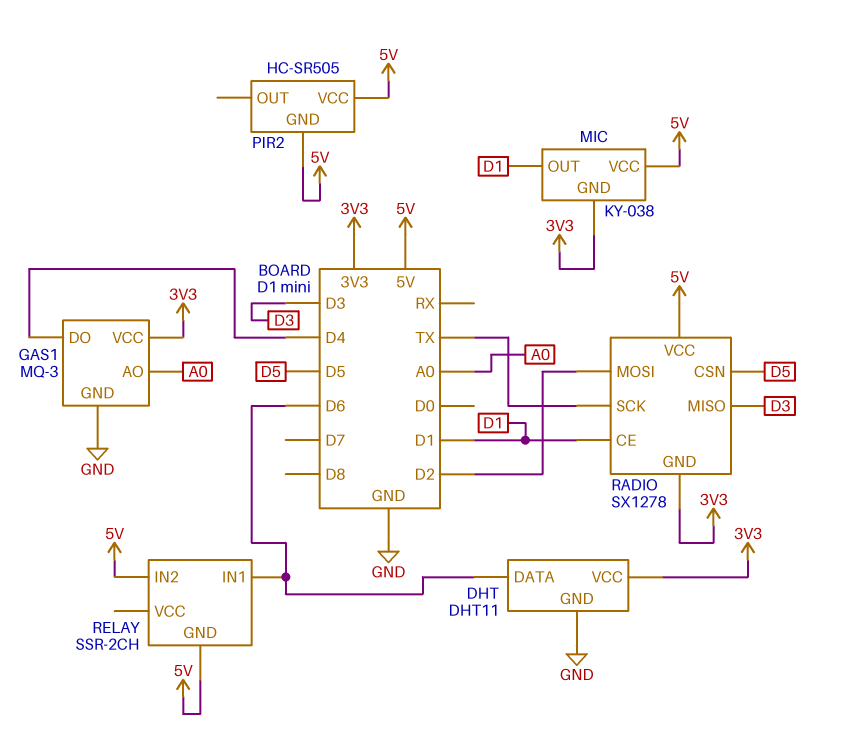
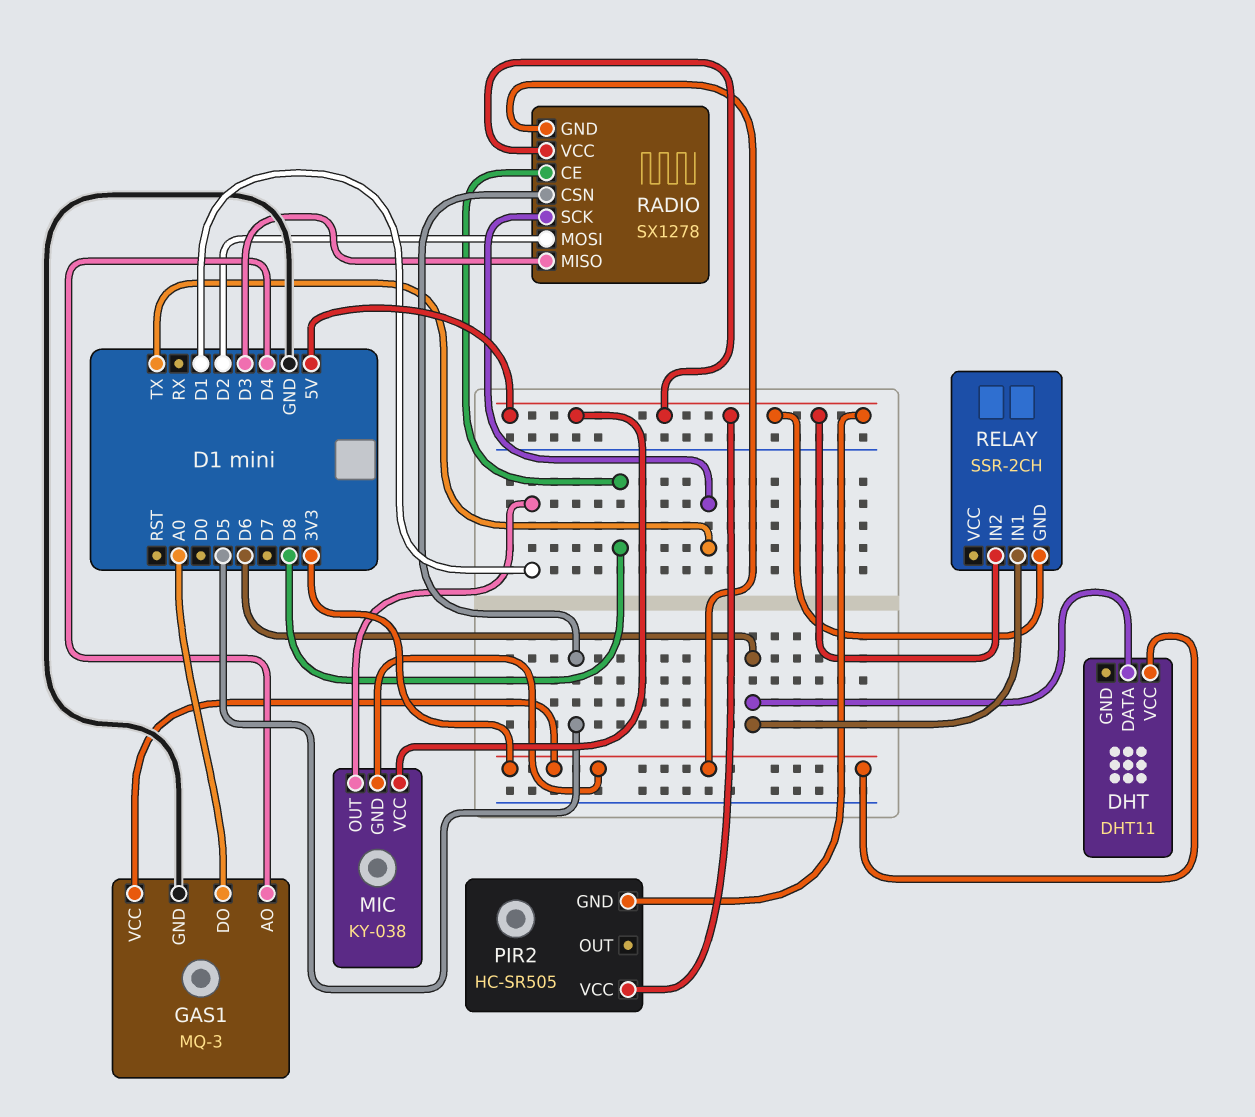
DHT pin GND: GND -> none
GAS1 pin AO: A0 -> D4
GAS1 pin DO: D4 -> A0
RADIO pin CE: D1 -> D8

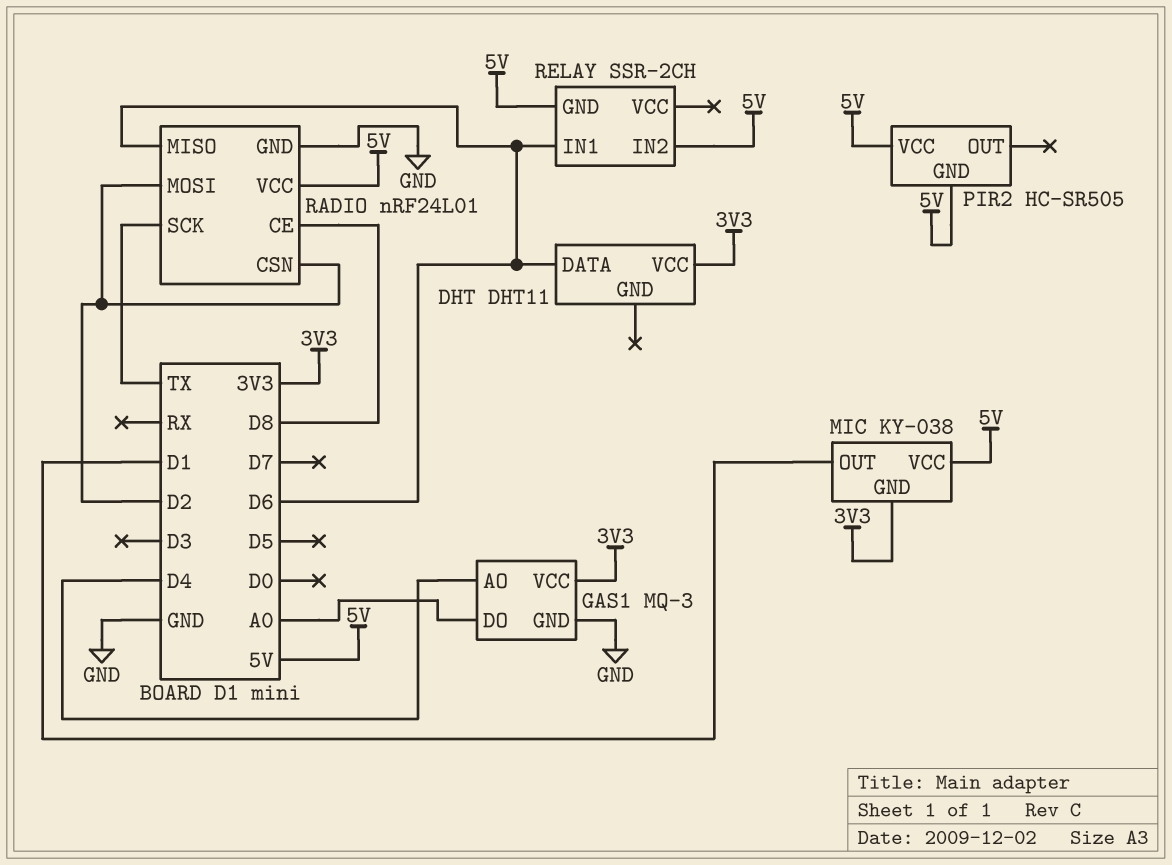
RADIO: SX1278 -> nRF24L01
RADIO pin CSN: D5 -> D2
RADIO pin GND: 3V3 -> GND
RADIO pin MISO: D3 -> D6

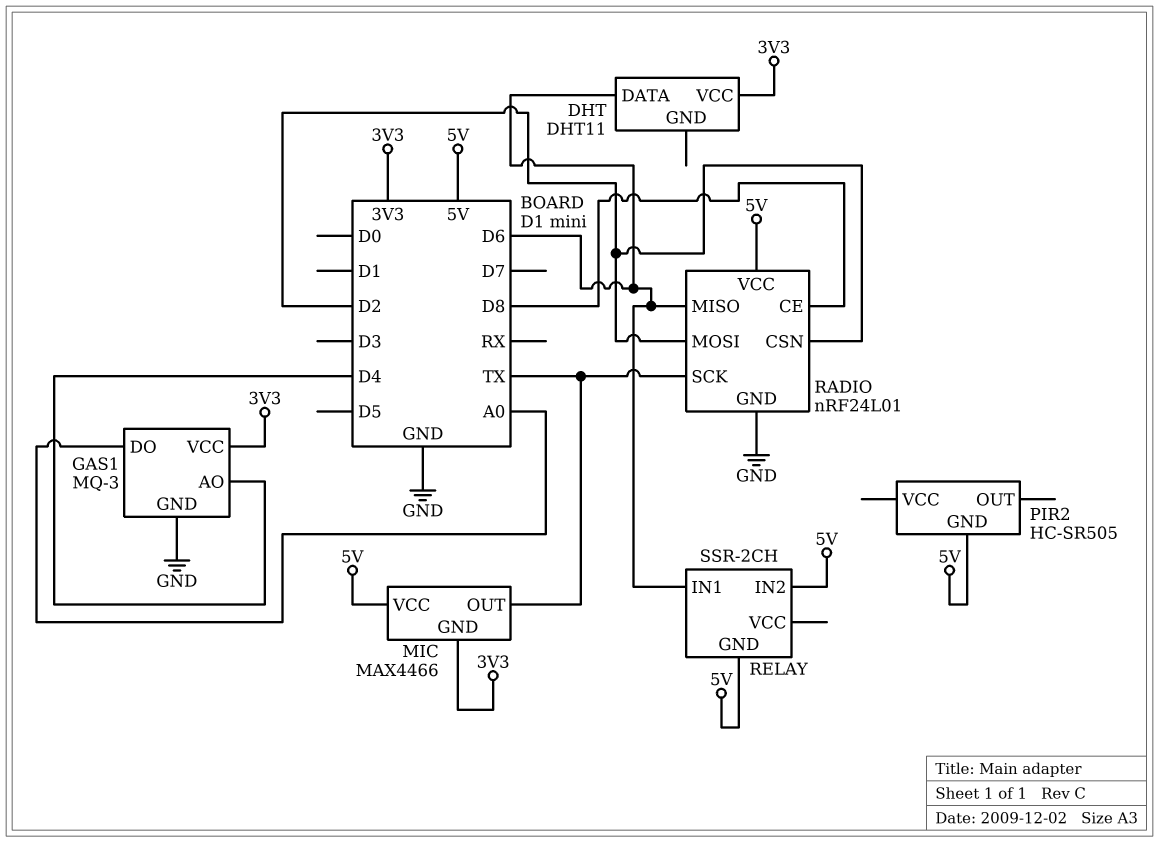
MIC: KY-038 -> MAX4466
MIC pin OUT: D1 -> TX
PIR2 pin VCC: 5V -> none

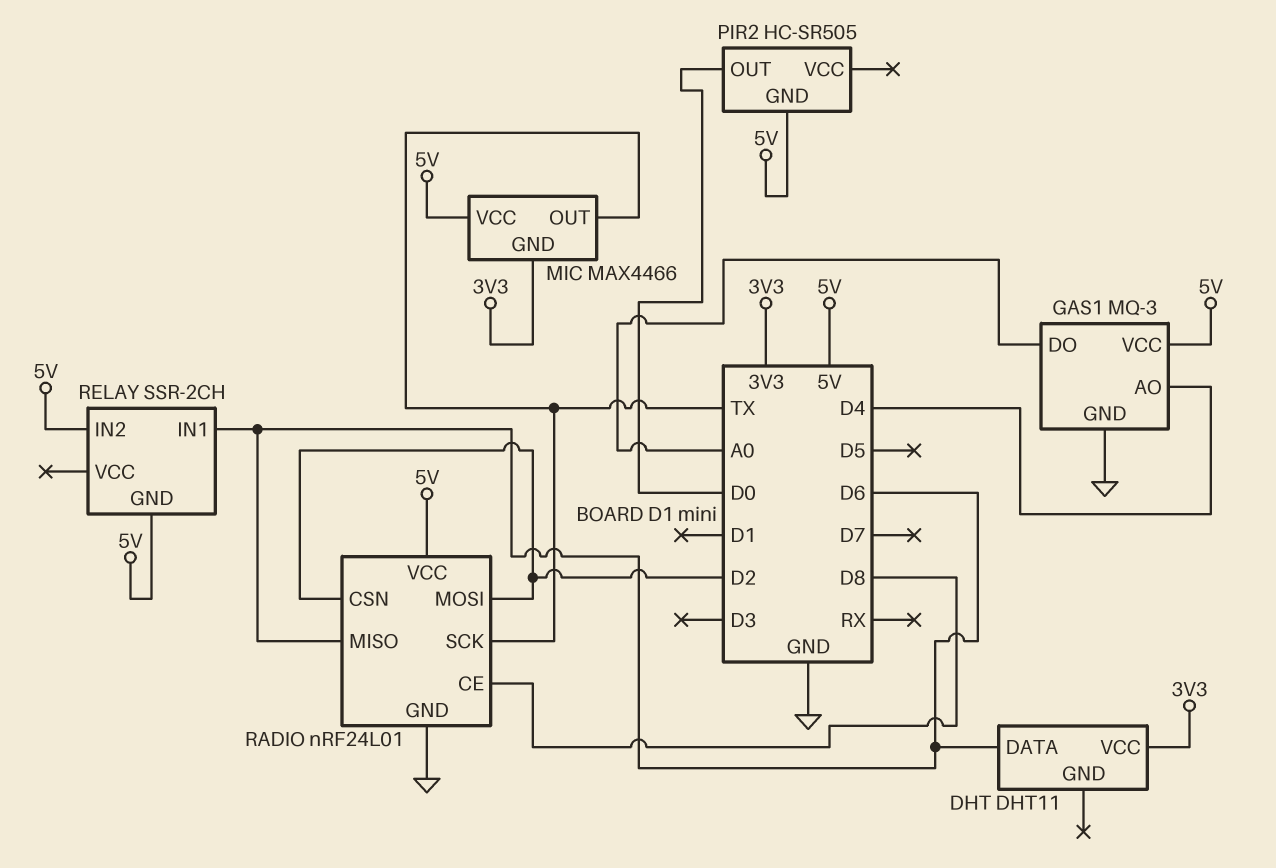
GAS1 pin VCC: 3V3 -> 5V
PIR2 pin OUT: none -> D0

